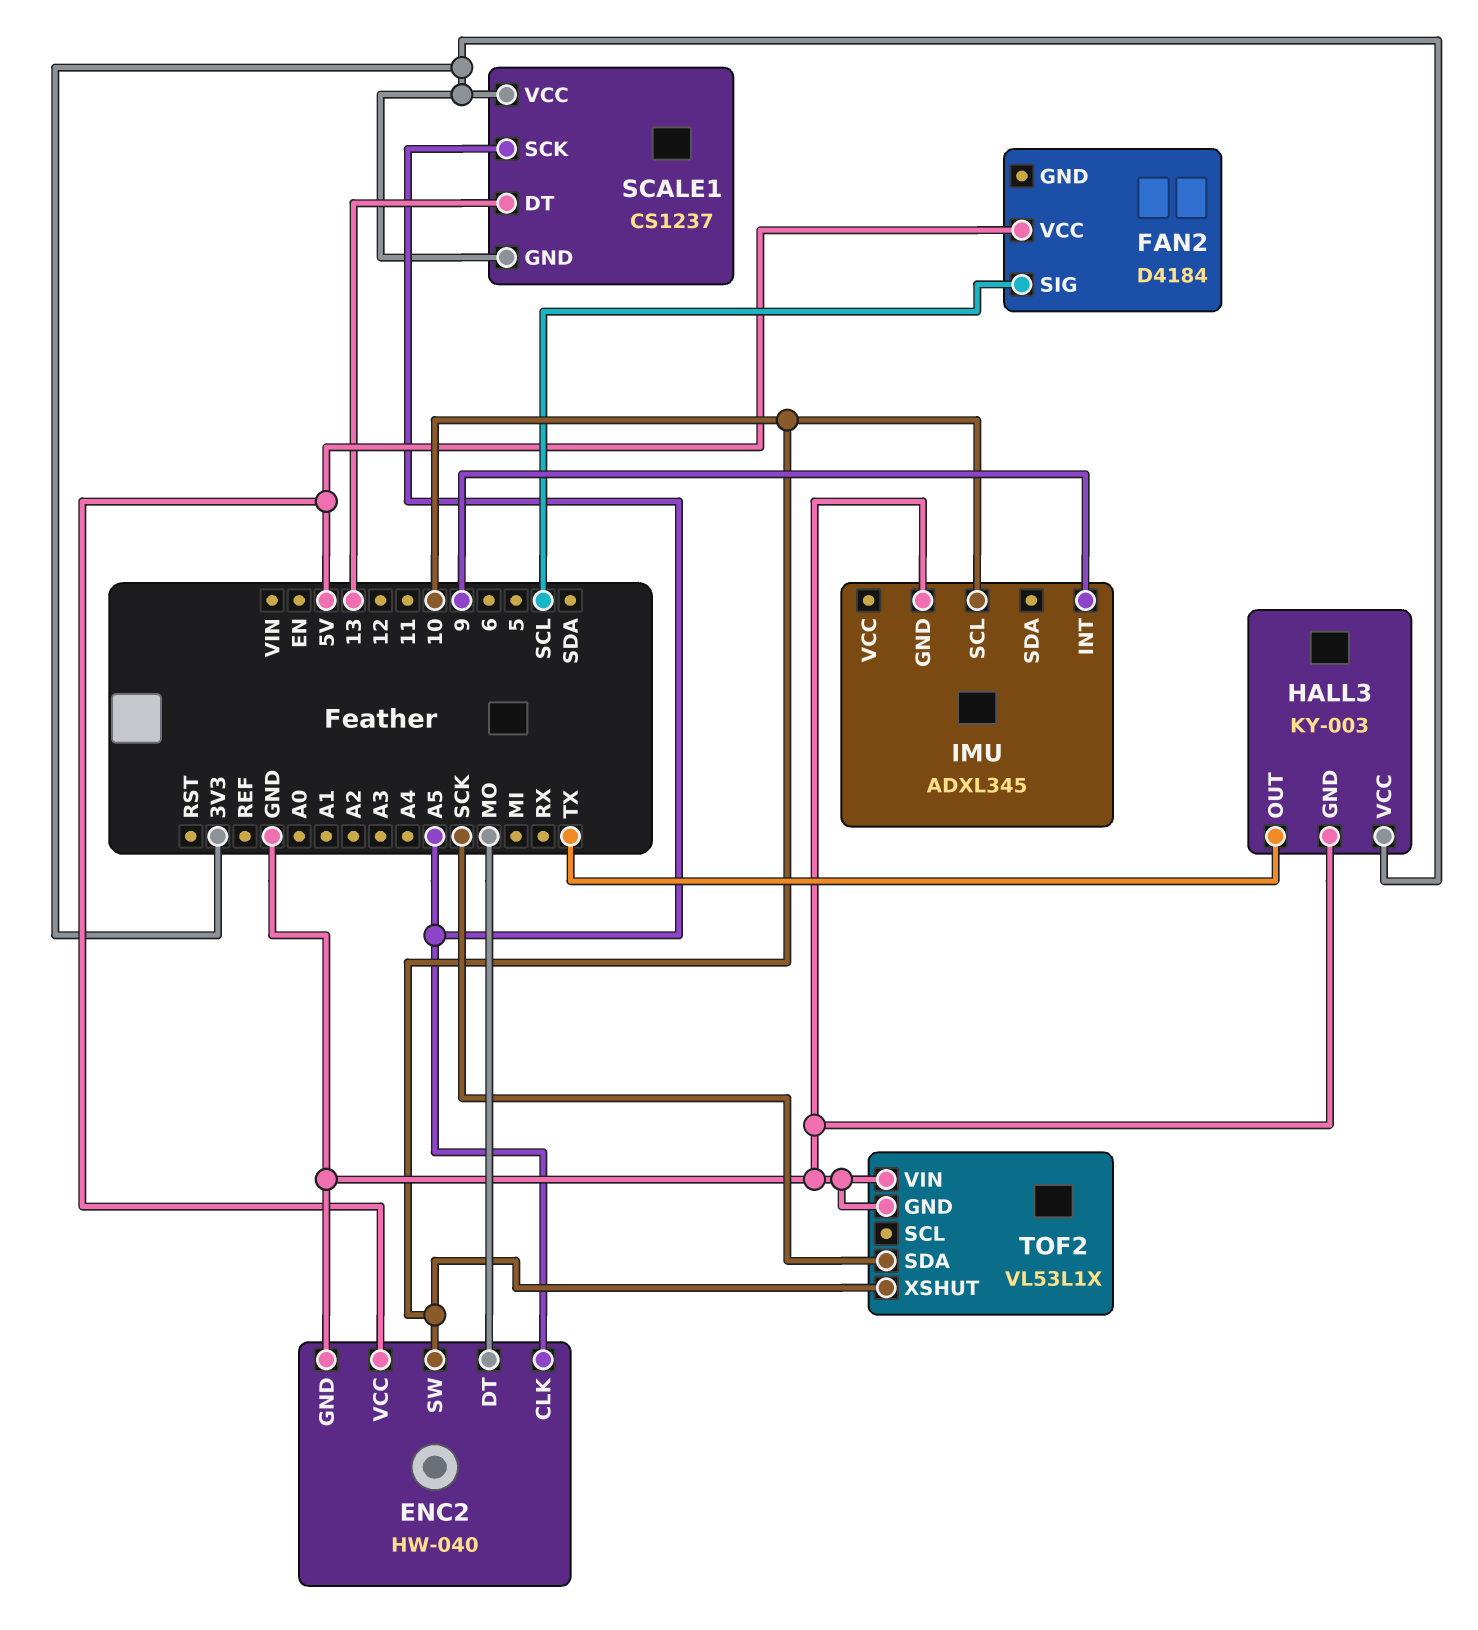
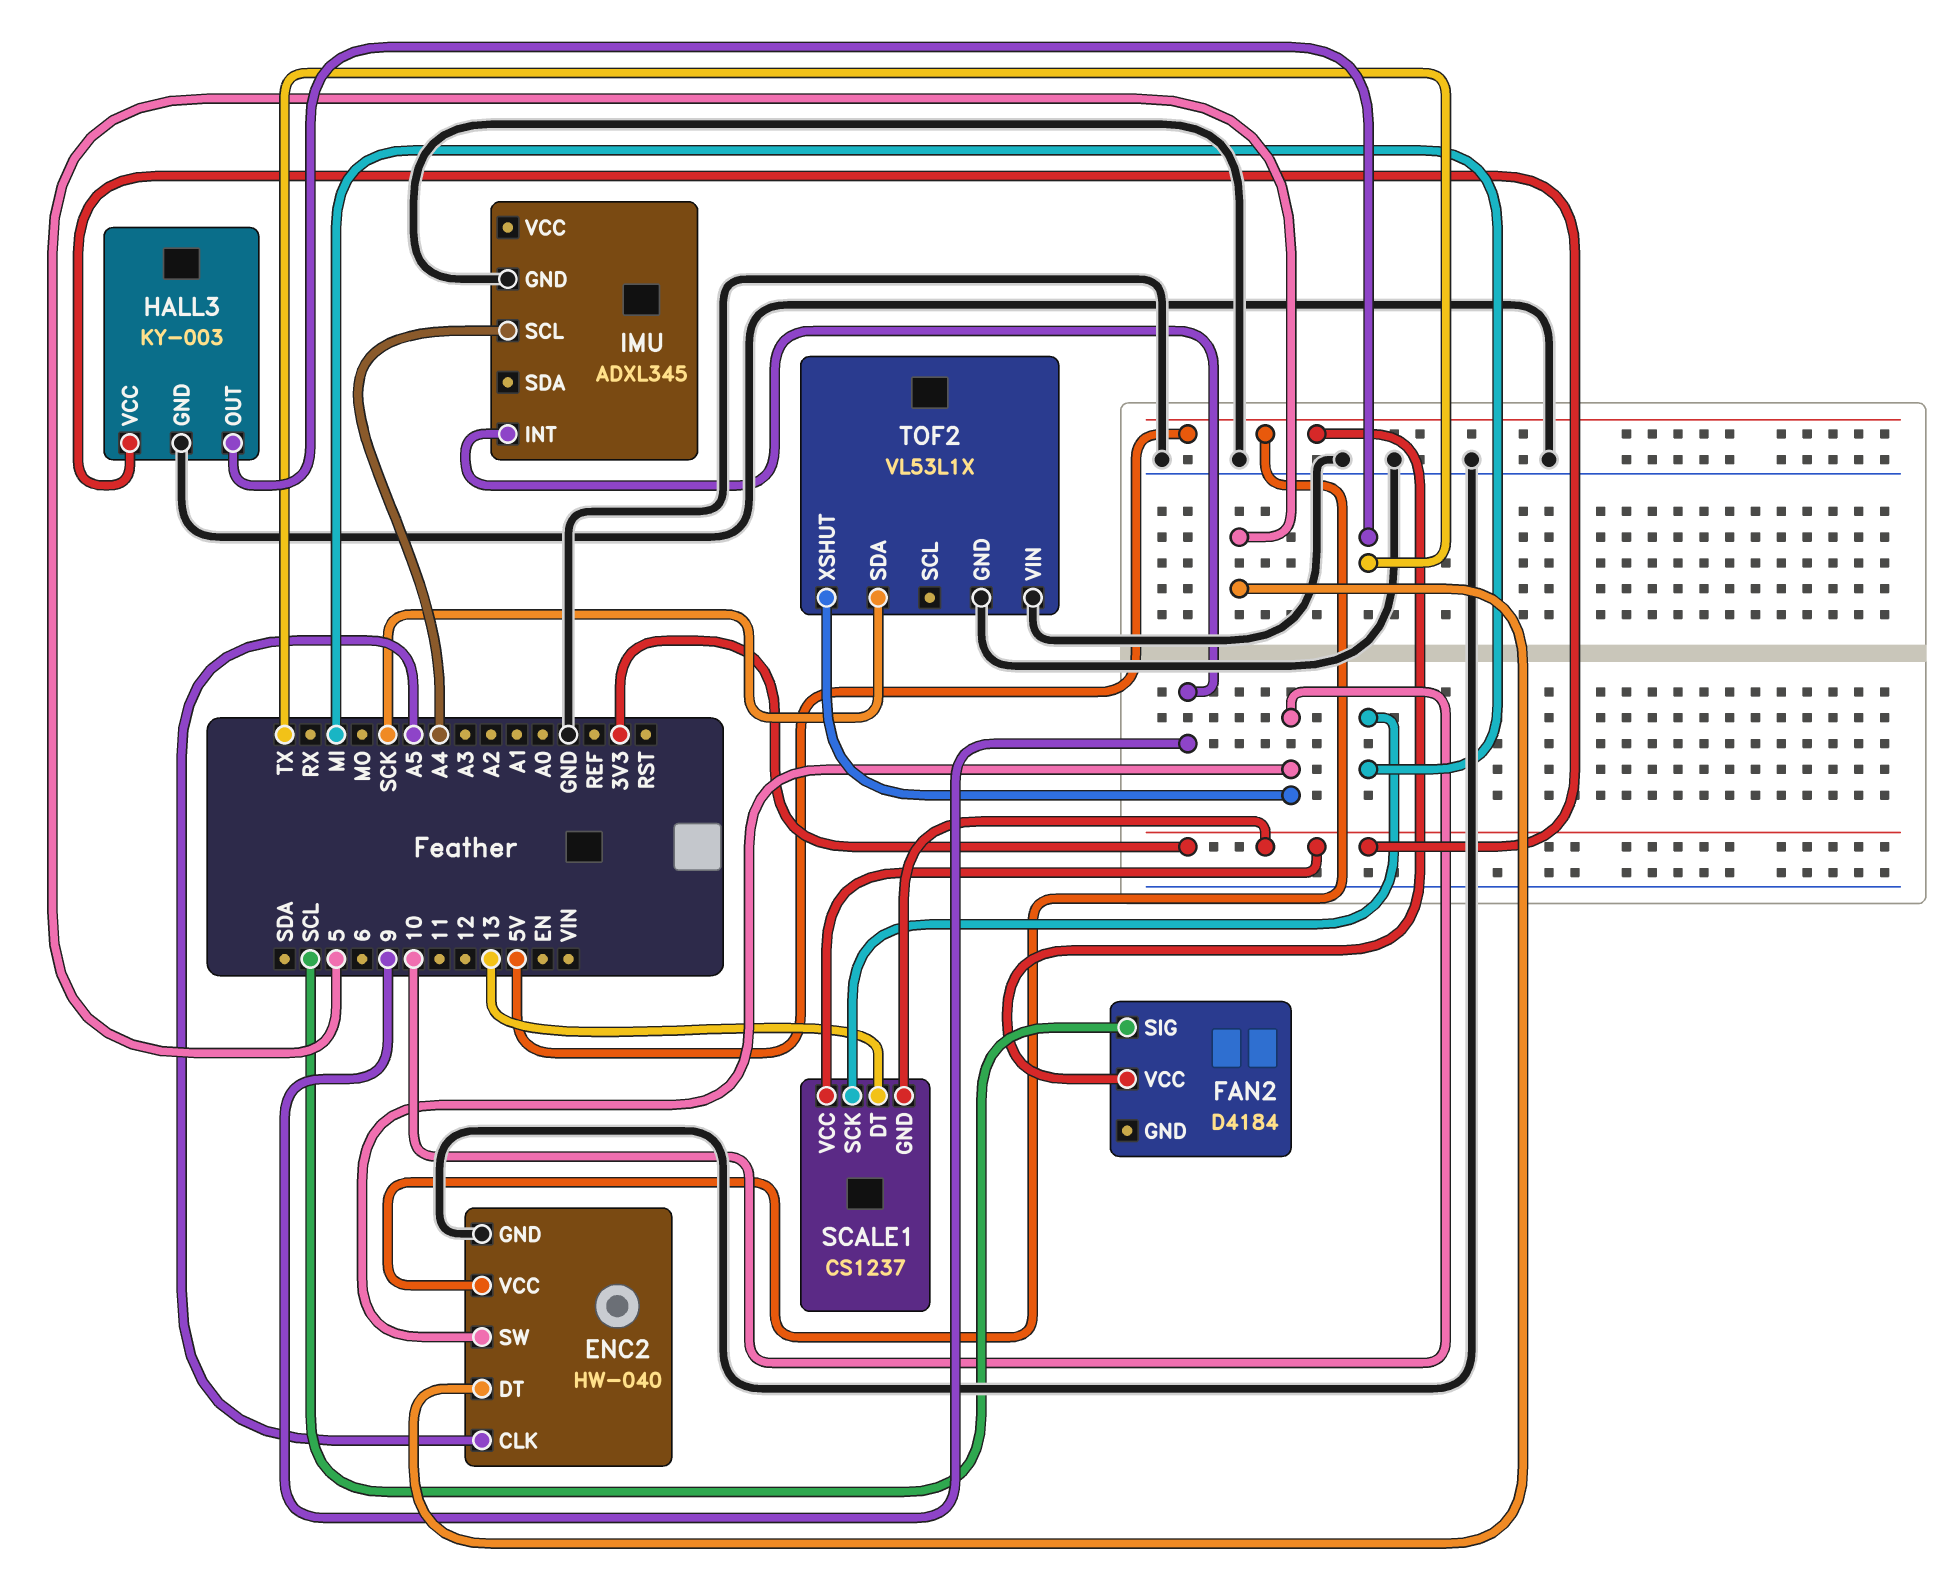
ENC2 pin DT: MO -> 5
IMU pin SCL: 10 -> A4
SCALE1 pin SCK: A5 -> MI

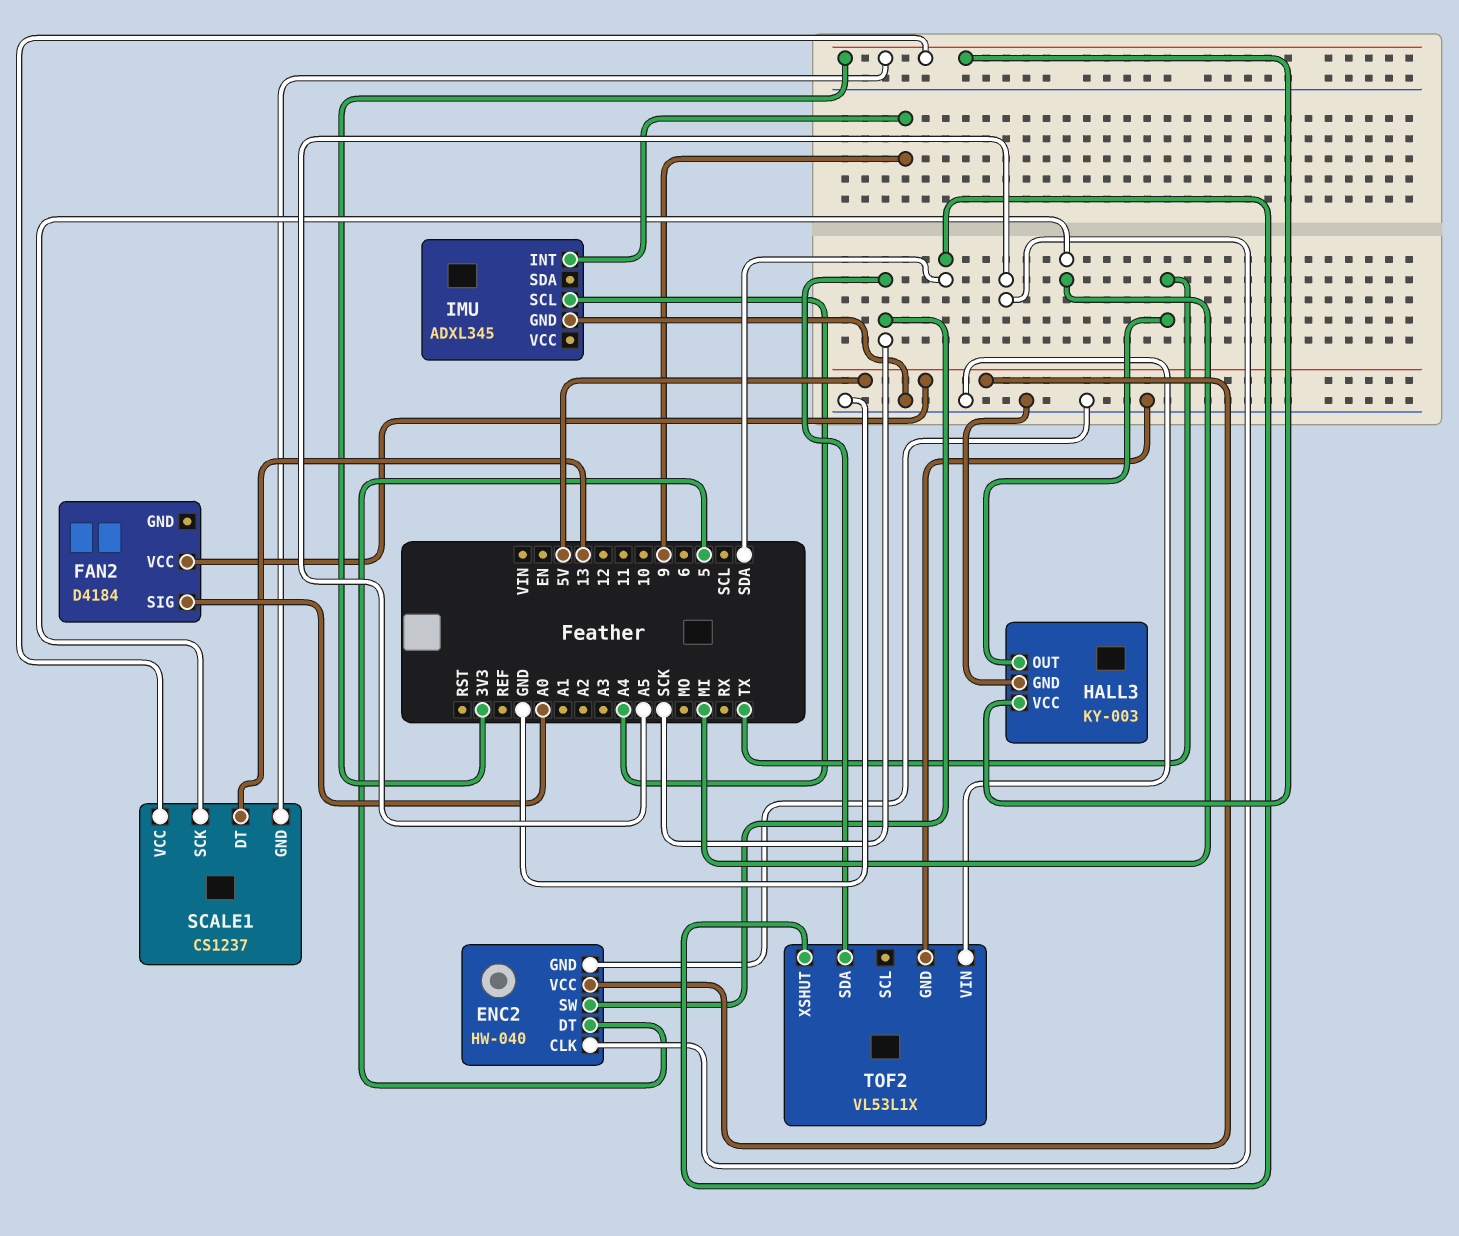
ENC2 pin SW: 10 -> SCK
FAN2 pin SIG: SCL -> A0
TOF2 pin XSHUT: 10 -> SDA

